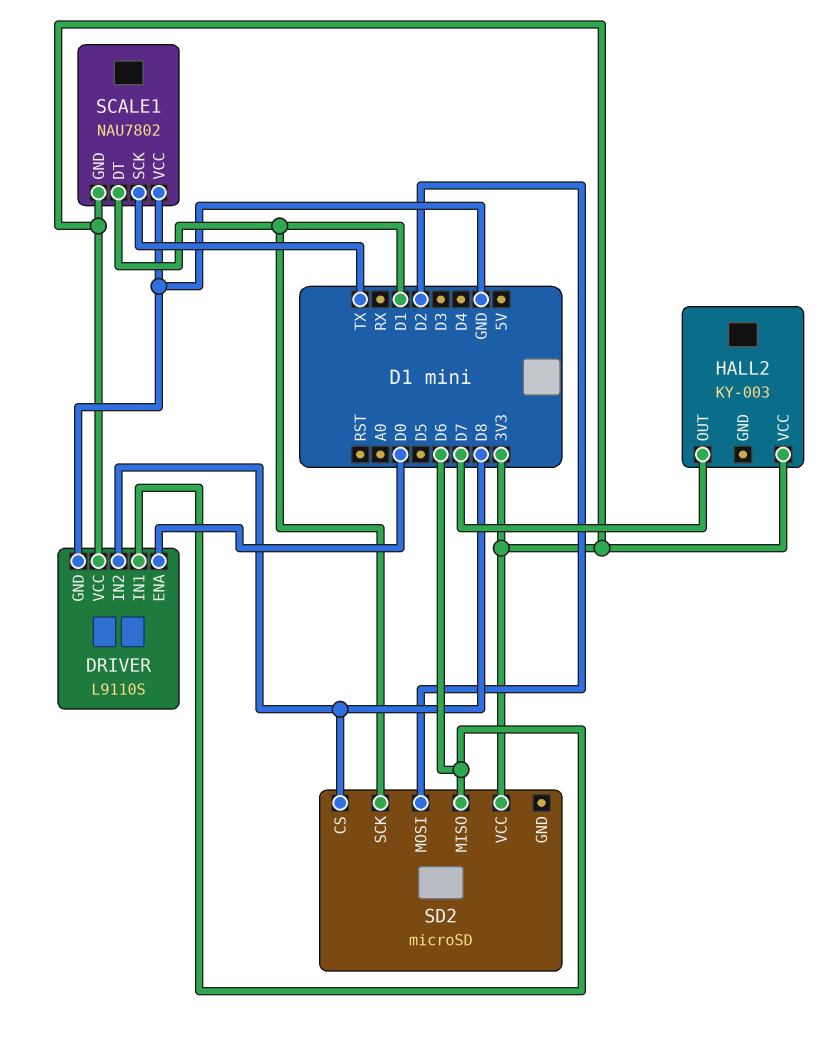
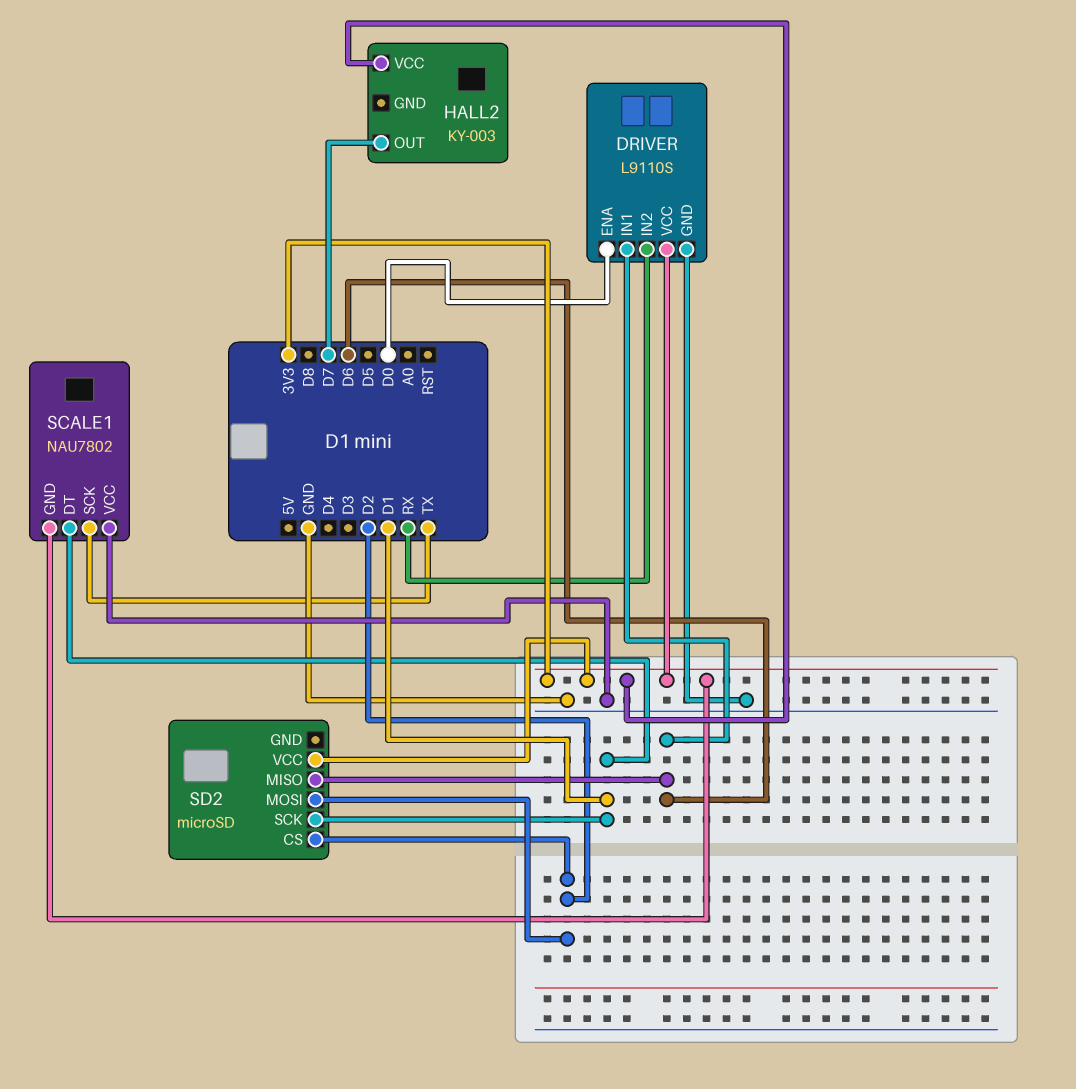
DRIVER pin IN2: D8 -> RX
SD2 pin CS: D8 -> D2

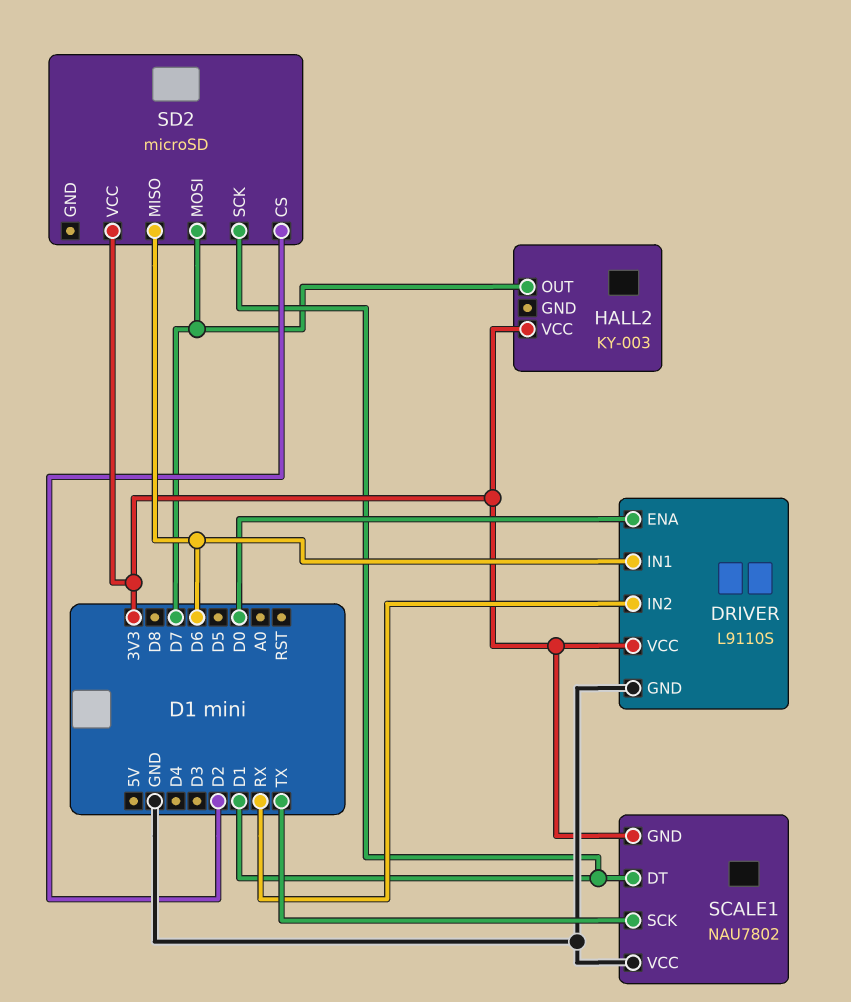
SD2 pin MOSI: D2 -> D7

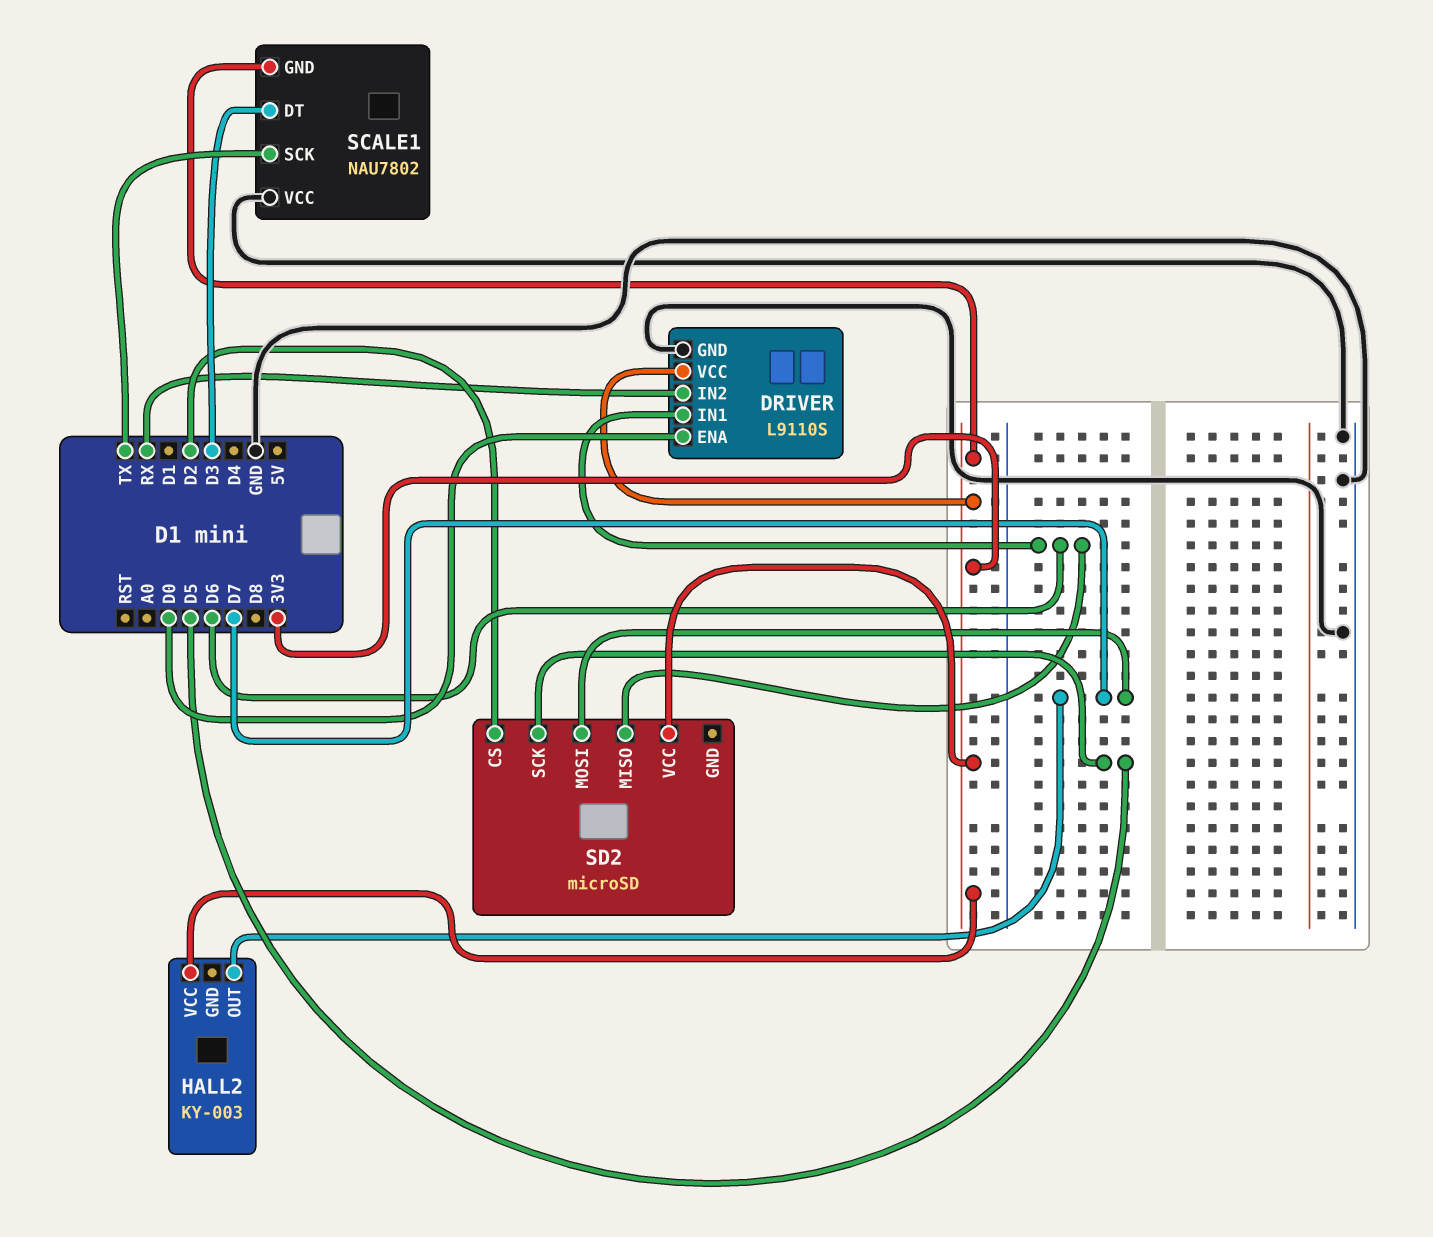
SCALE1 pin DT: D1 -> D3
SD2 pin SCK: D1 -> D5

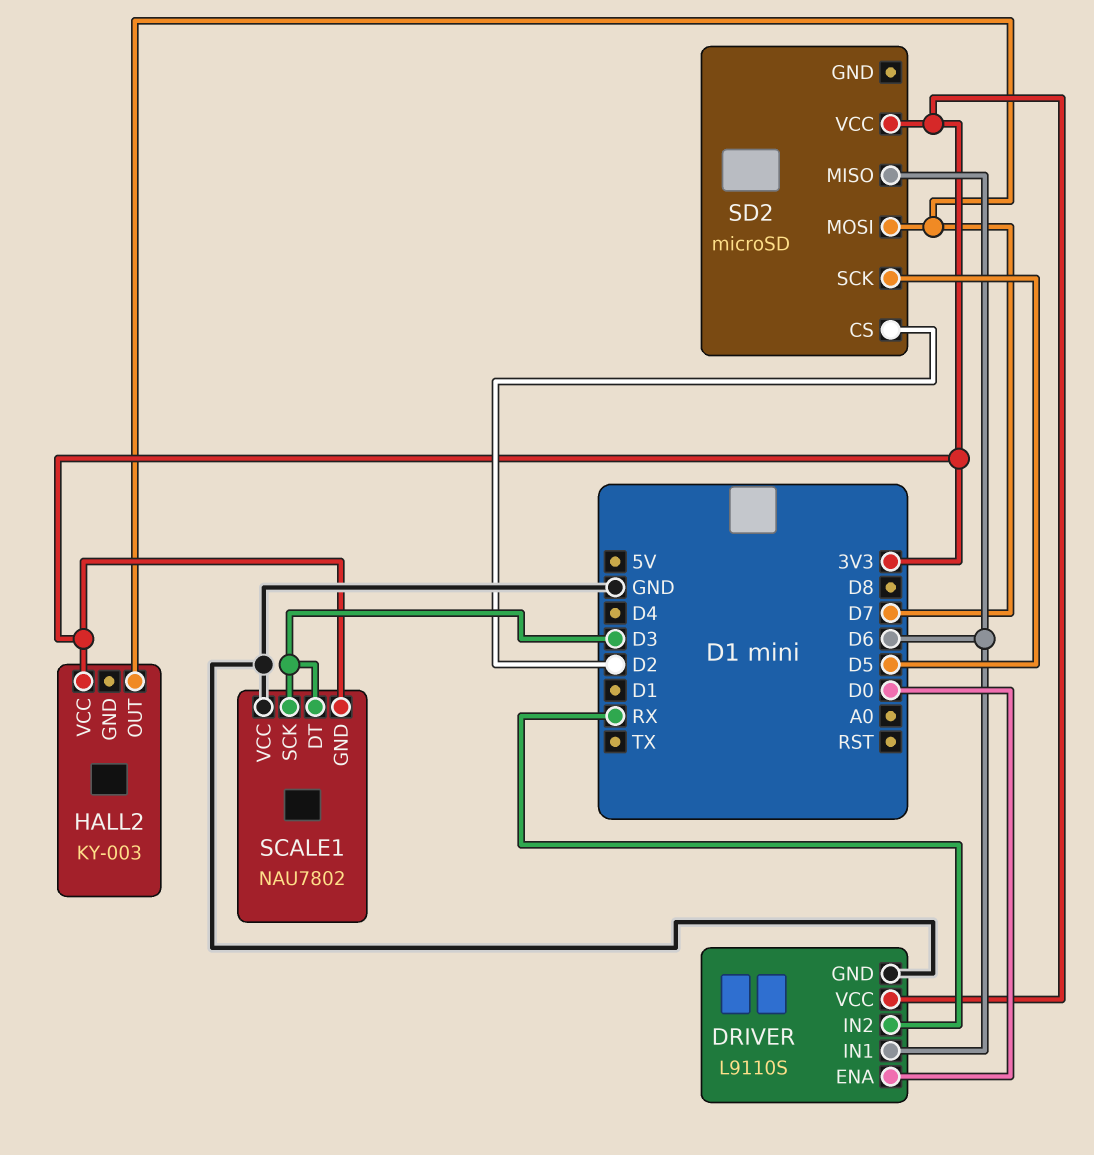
SCALE1 pin SCK: TX -> D3

